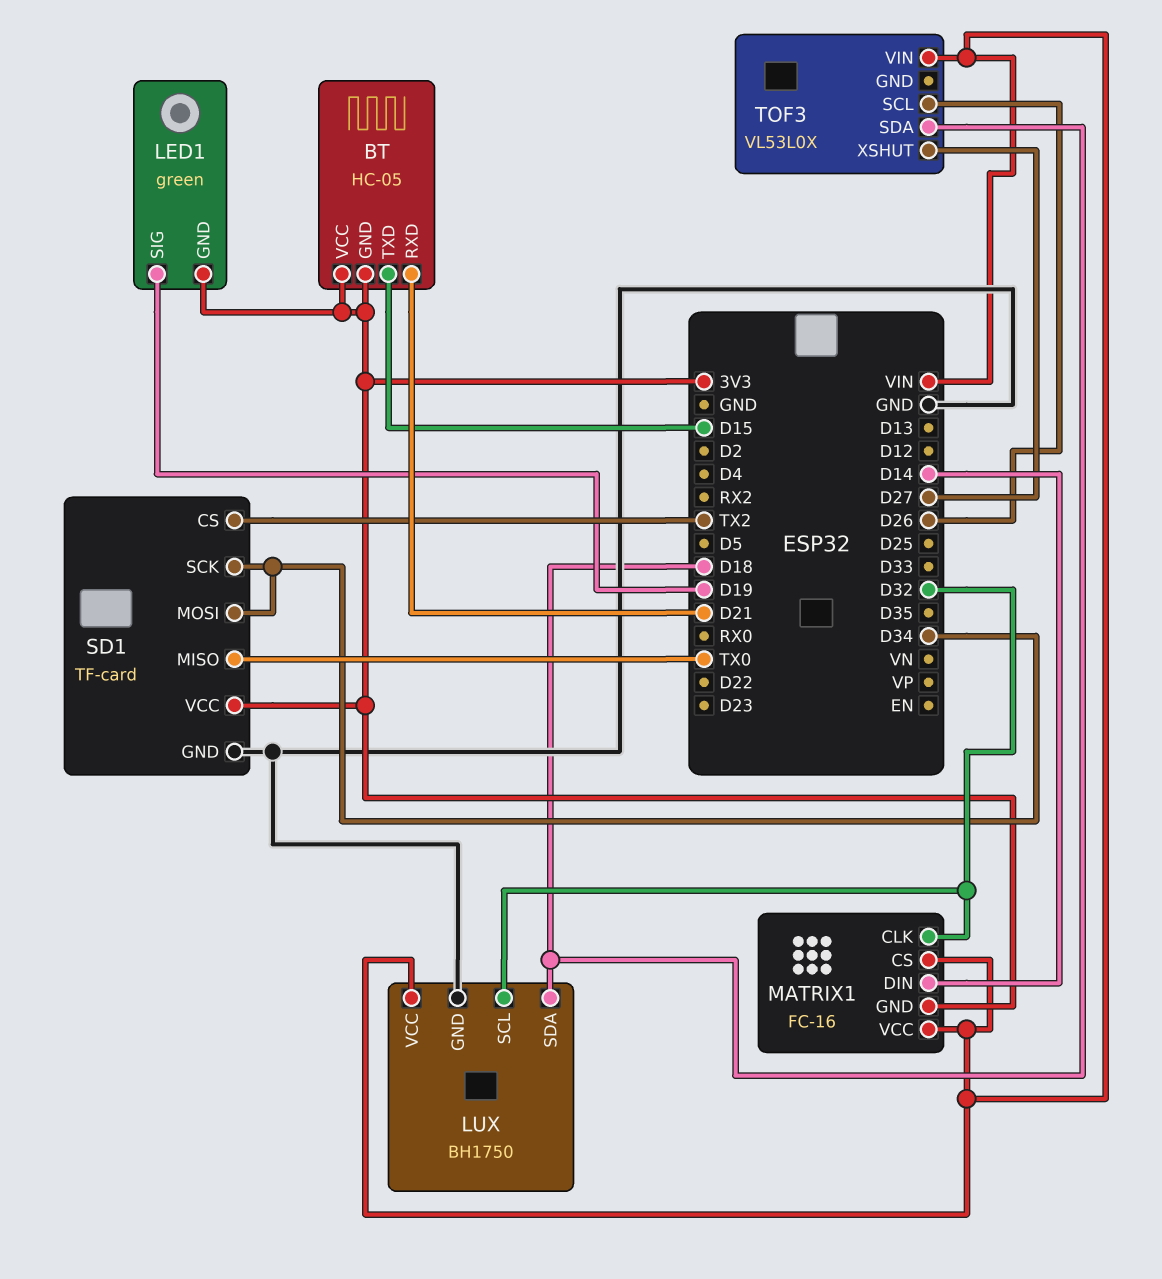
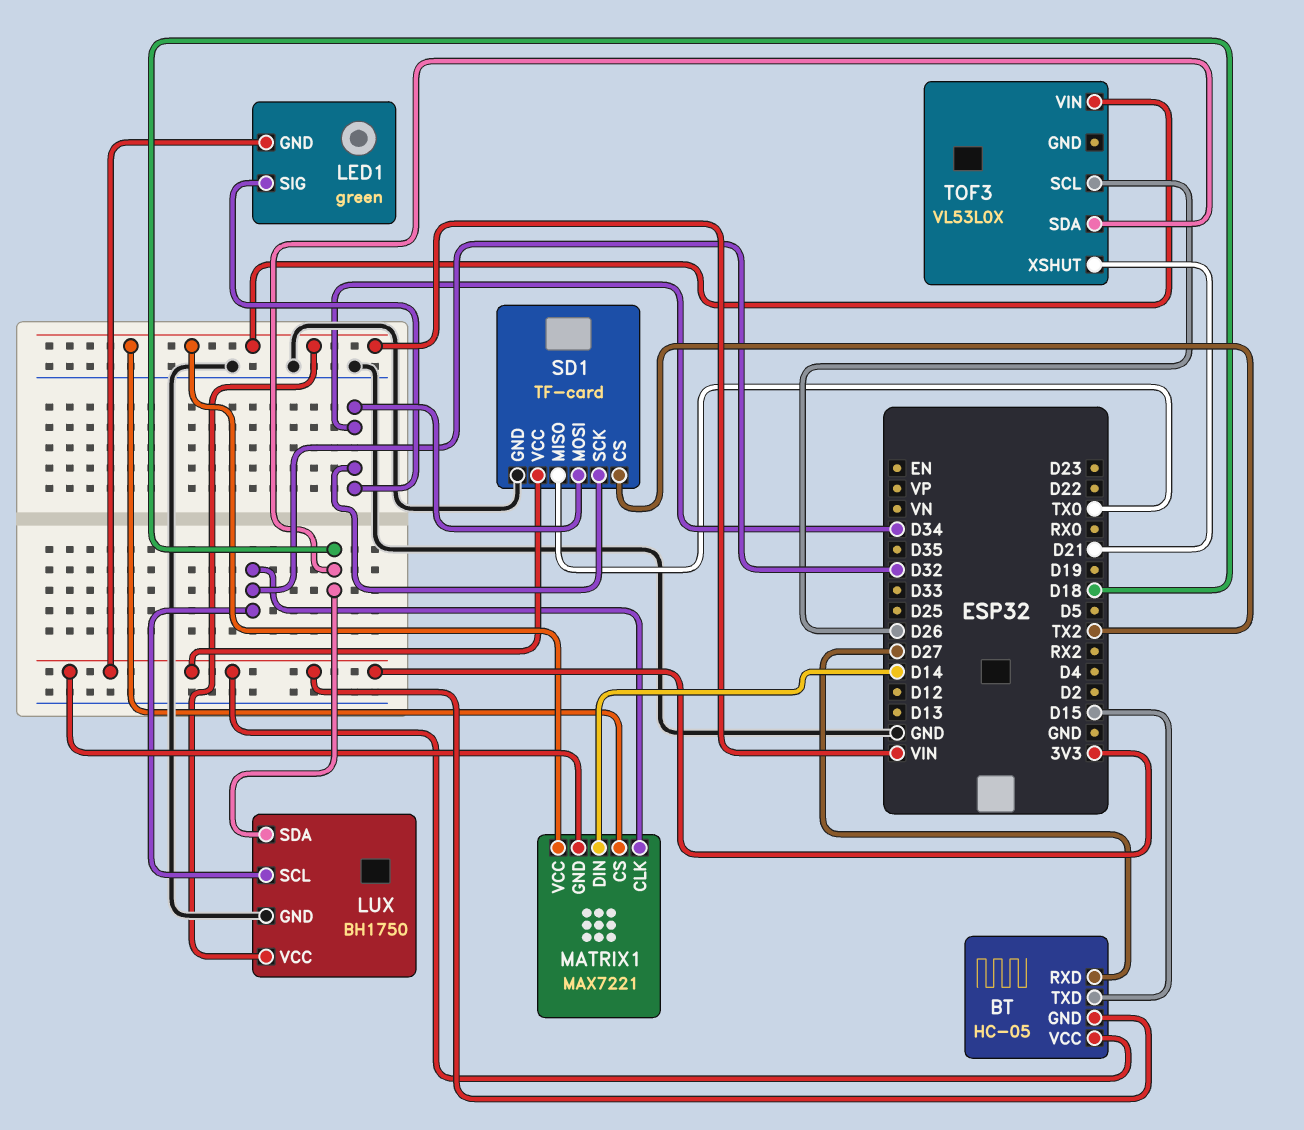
BT pin RXD: D21 -> D27
LED1 pin SIG: D19 -> D34
MATRIX1: FC-16 -> MAX7221
TOF3 pin XSHUT: D27 -> D21

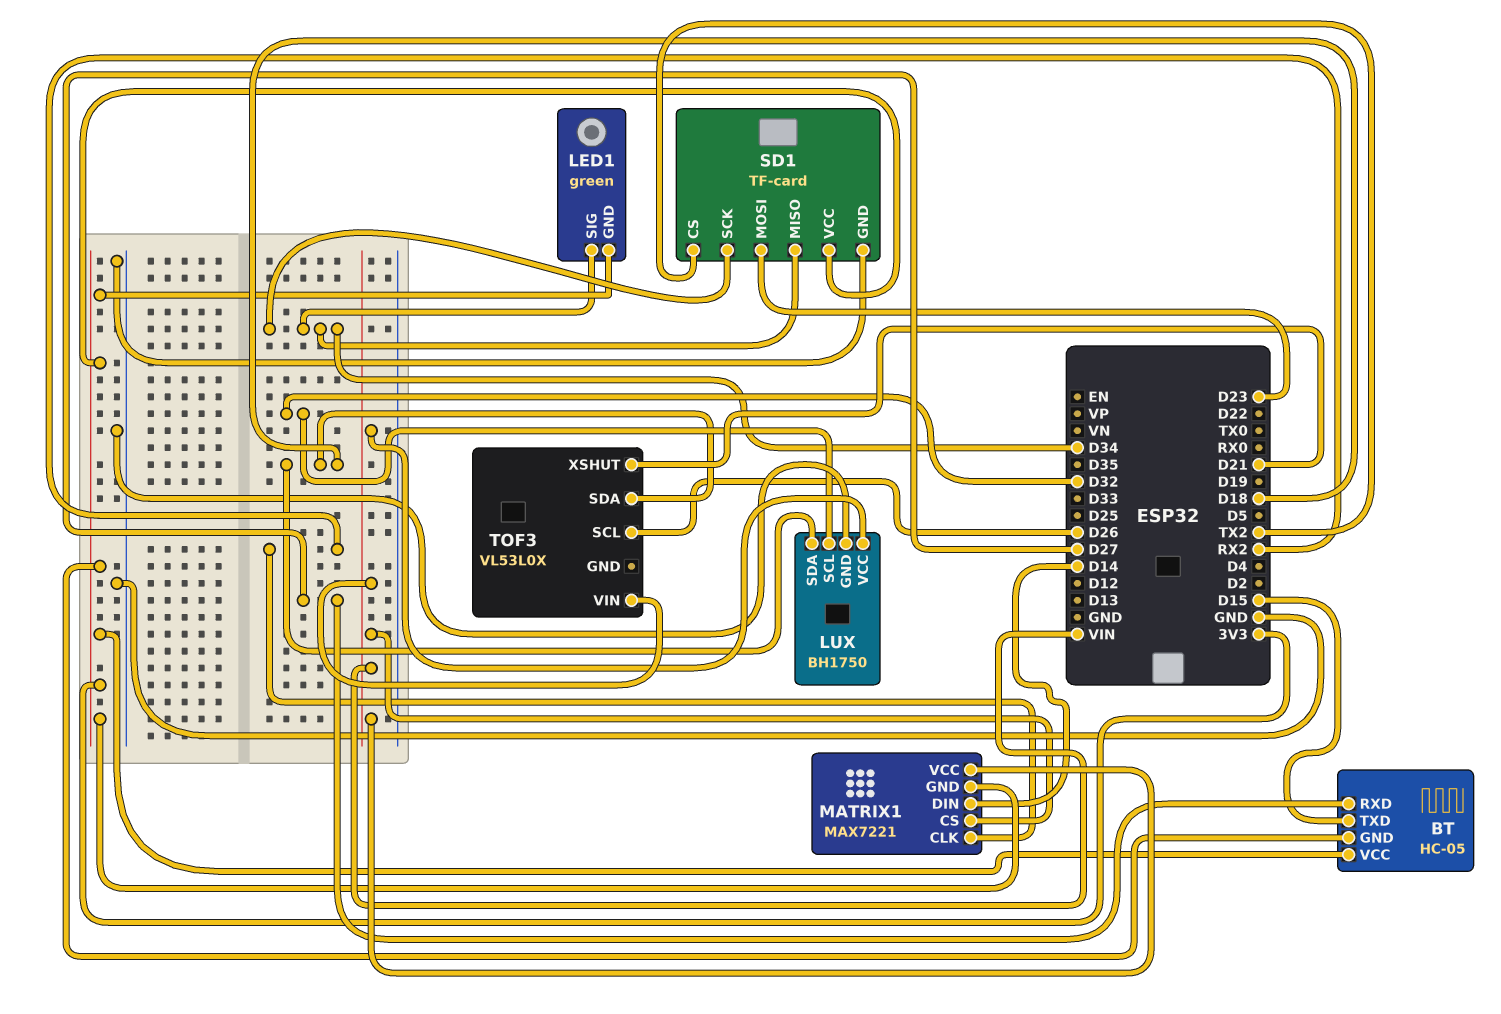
MATRIX1 pin CLK: D32 -> RX2
SD1 pin MISO: TX0 -> D34
SD1 pin MOSI: D34 -> D23

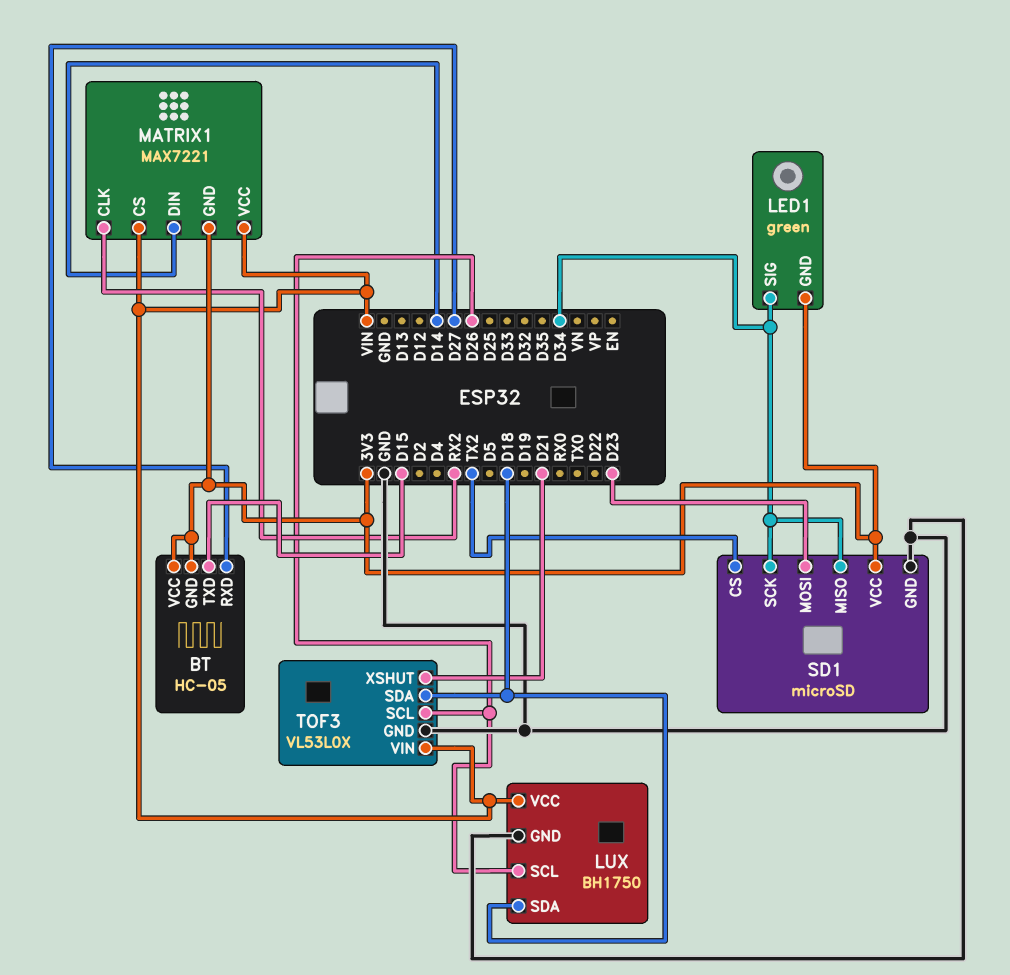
LUX pin SCL: D32 -> D26
SD1: TF-card -> microSD
TOF3 pin GND: none -> GND

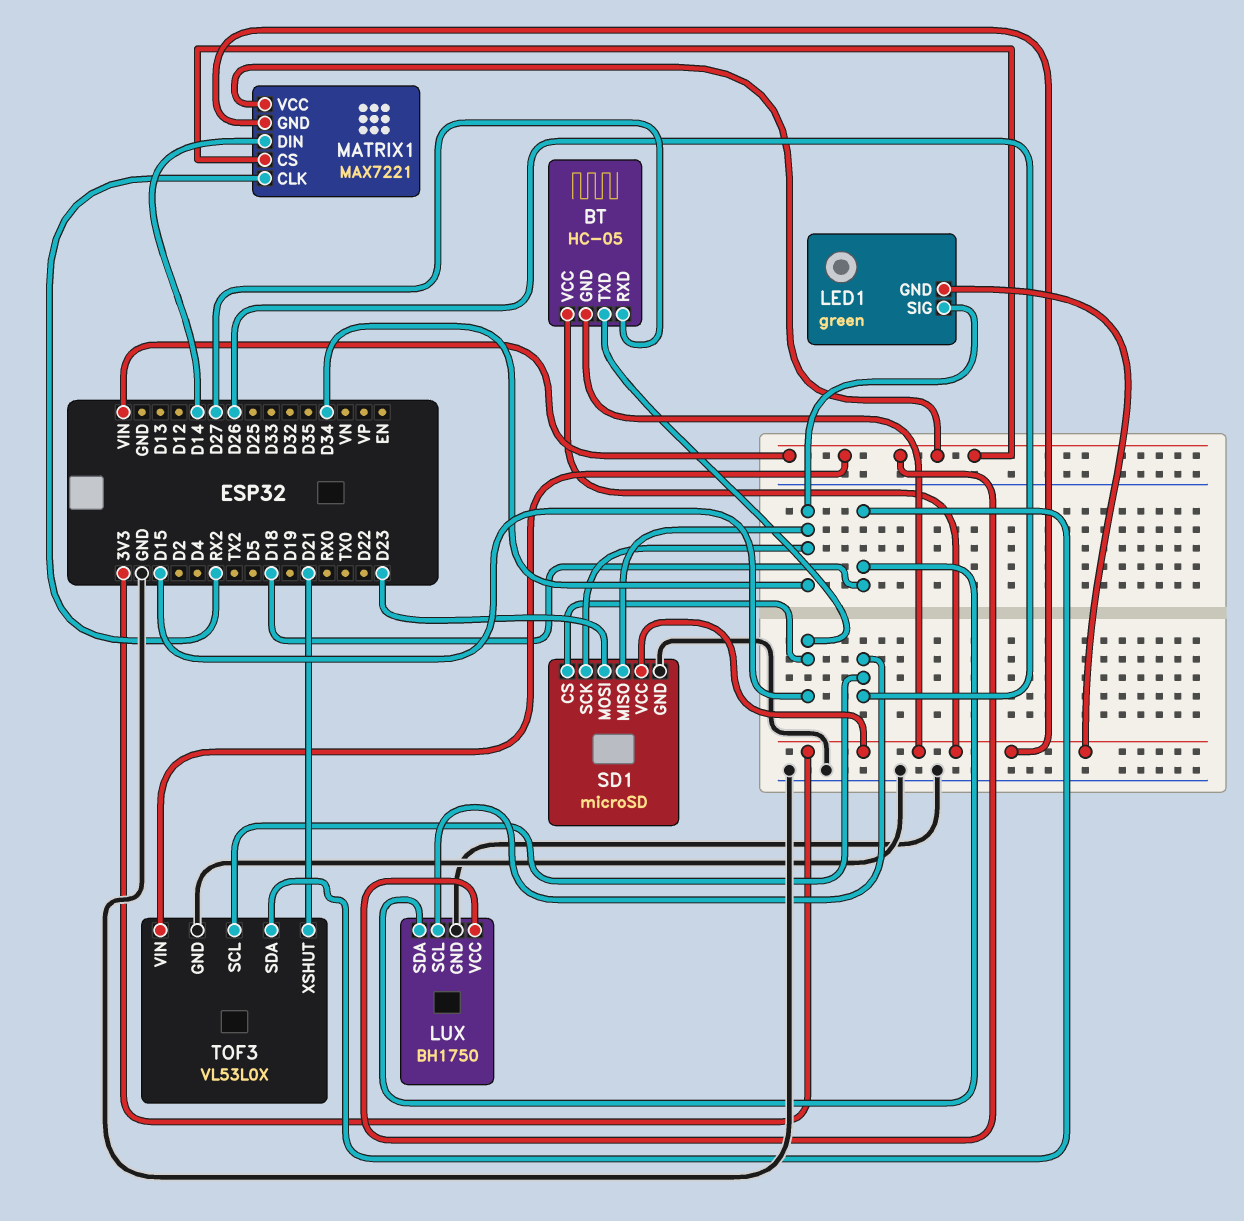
SD1 pin CS: TX2 -> D15

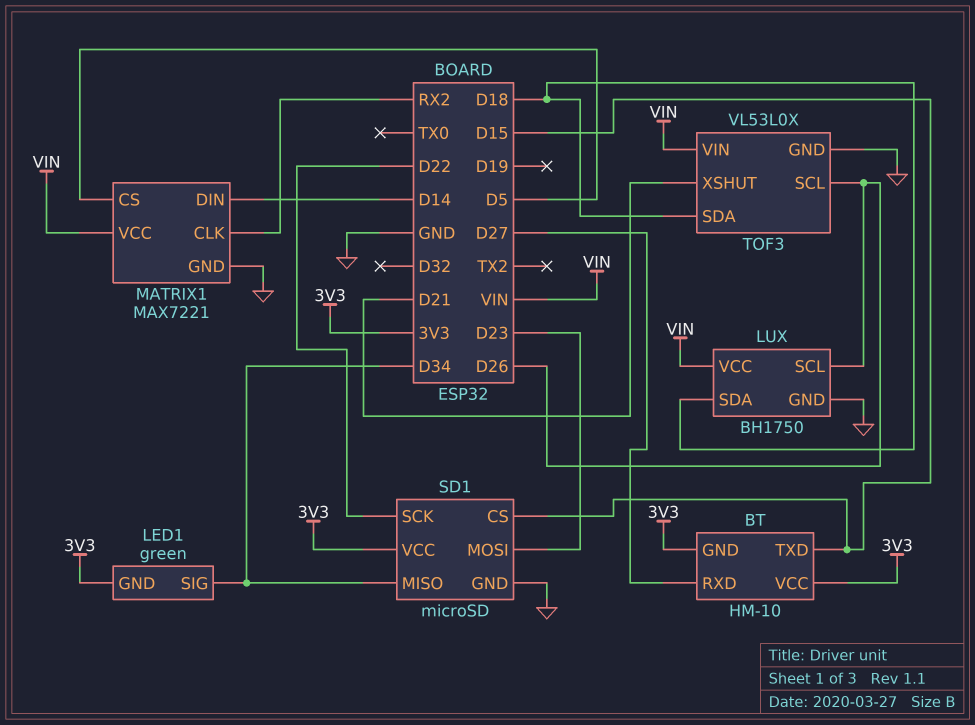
BT: HC-05 -> HM-10
MATRIX1 pin CS: VIN -> D5
MATRIX1 pin GND: 3V3 -> GND
SD1 pin SCK: D34 -> D22

